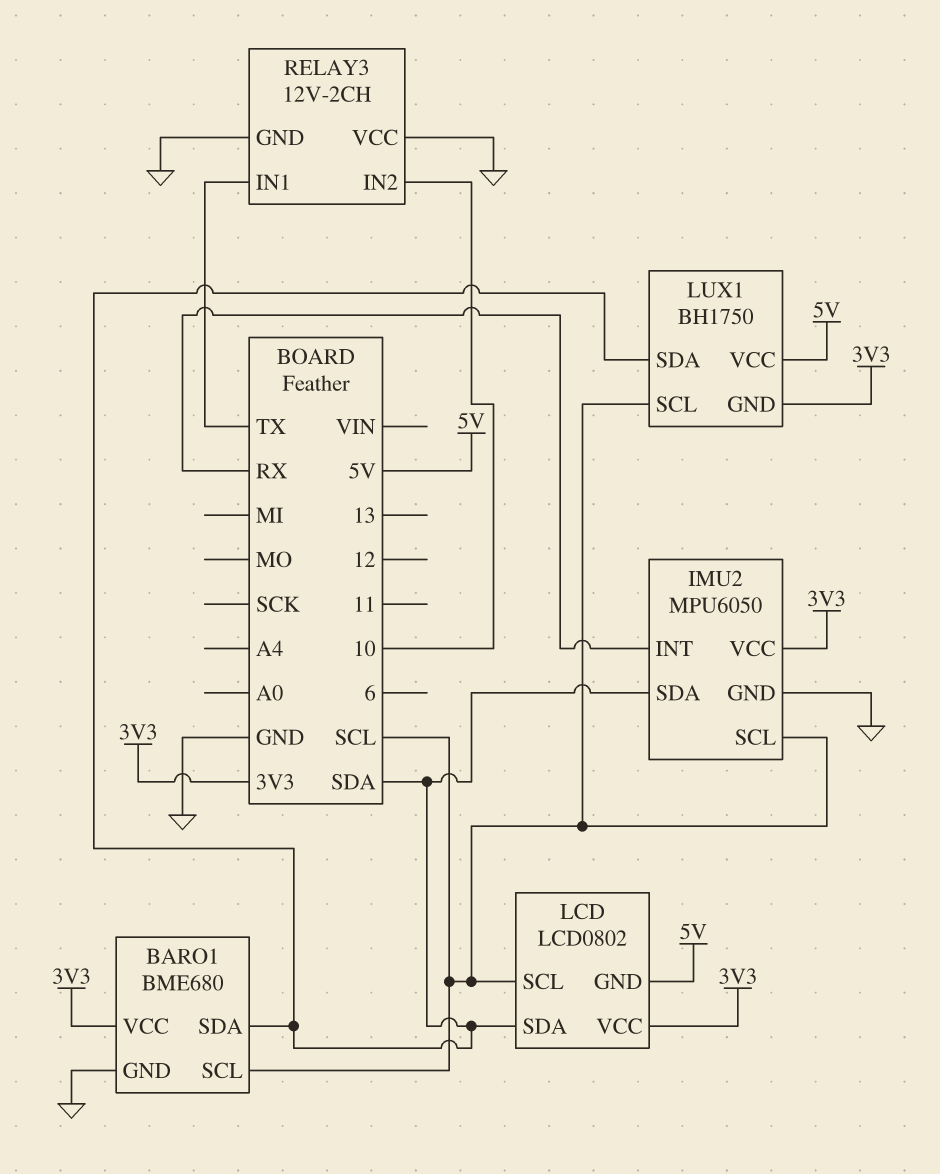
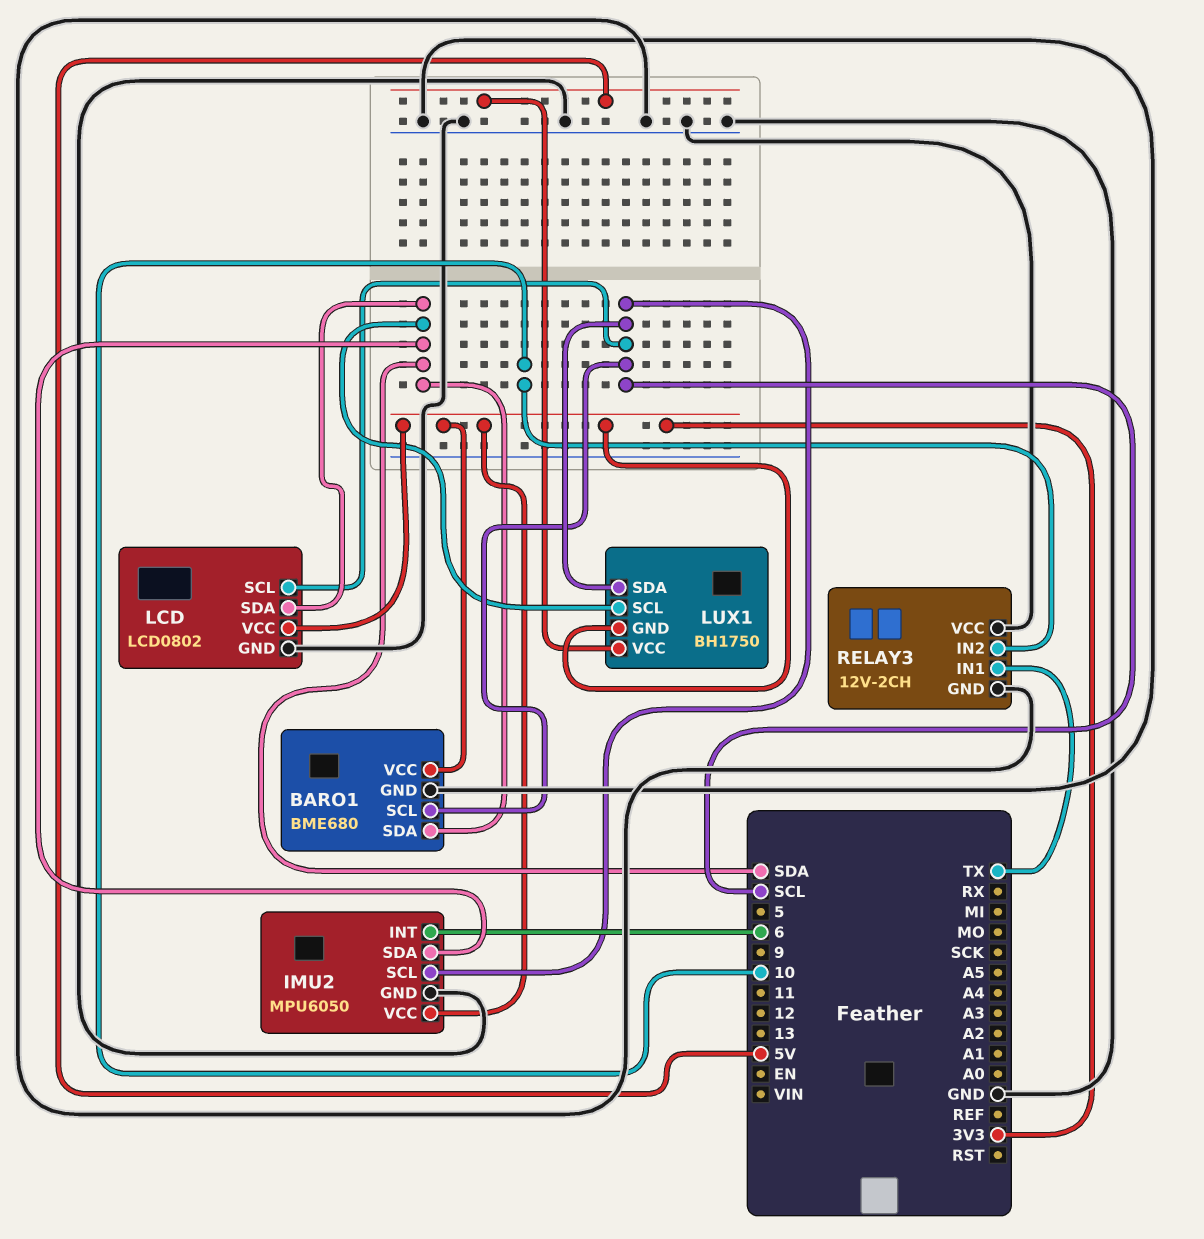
IMU2 pin INT: RX -> 6
LCD pin GND: 5V -> GND
LUX1 pin SCL: SCL -> SDA
LUX1 pin SDA: SDA -> SCL

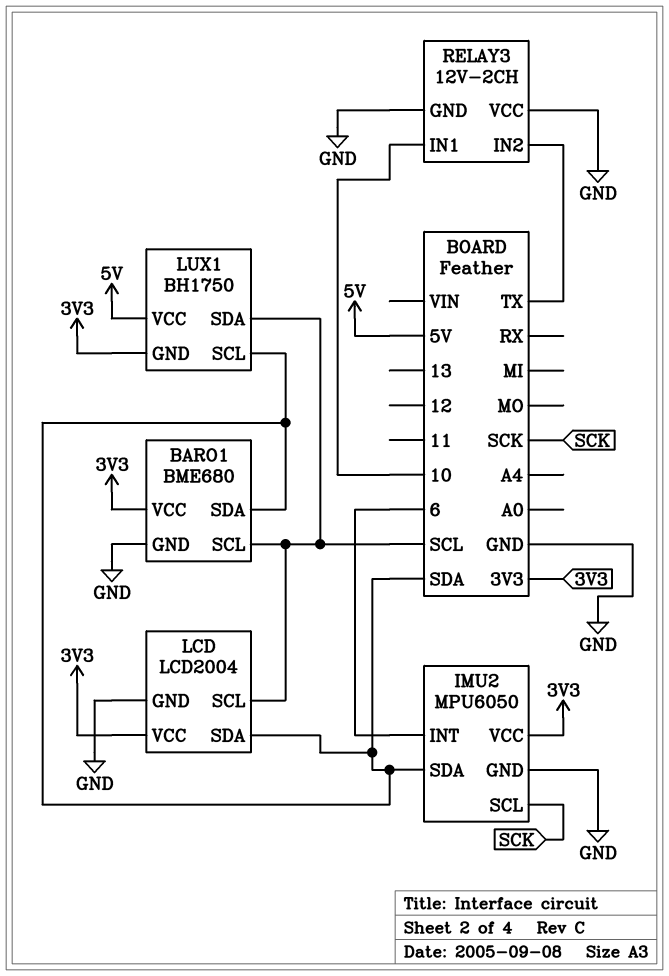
IMU2 pin SCL: SCL -> SCK
LCD: LCD0802 -> LCD2004
RELAY3 pin IN1: TX -> 10
RELAY3 pin IN2: 10 -> TX

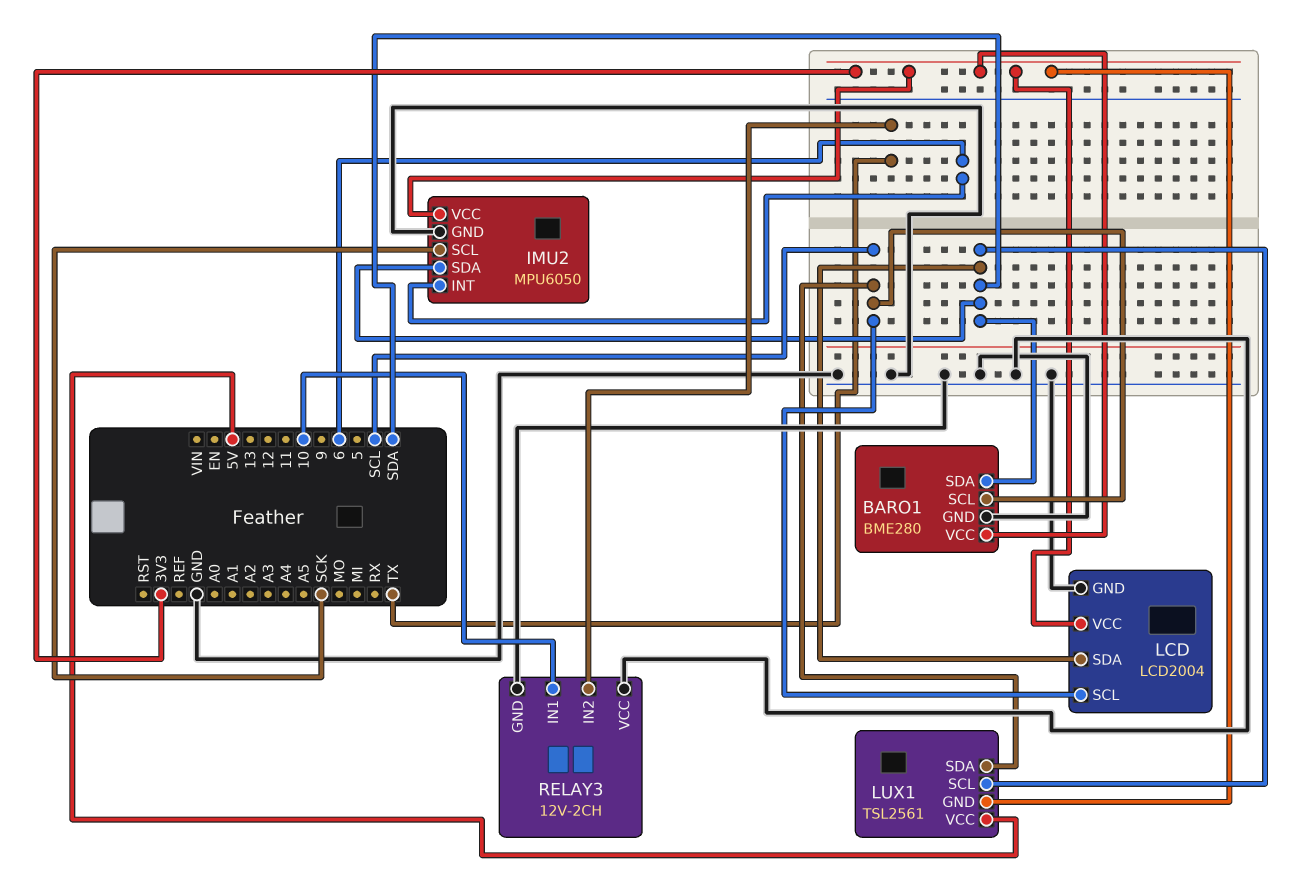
BARO1: BME680 -> BME280
LUX1: BH1750 -> TSL2561

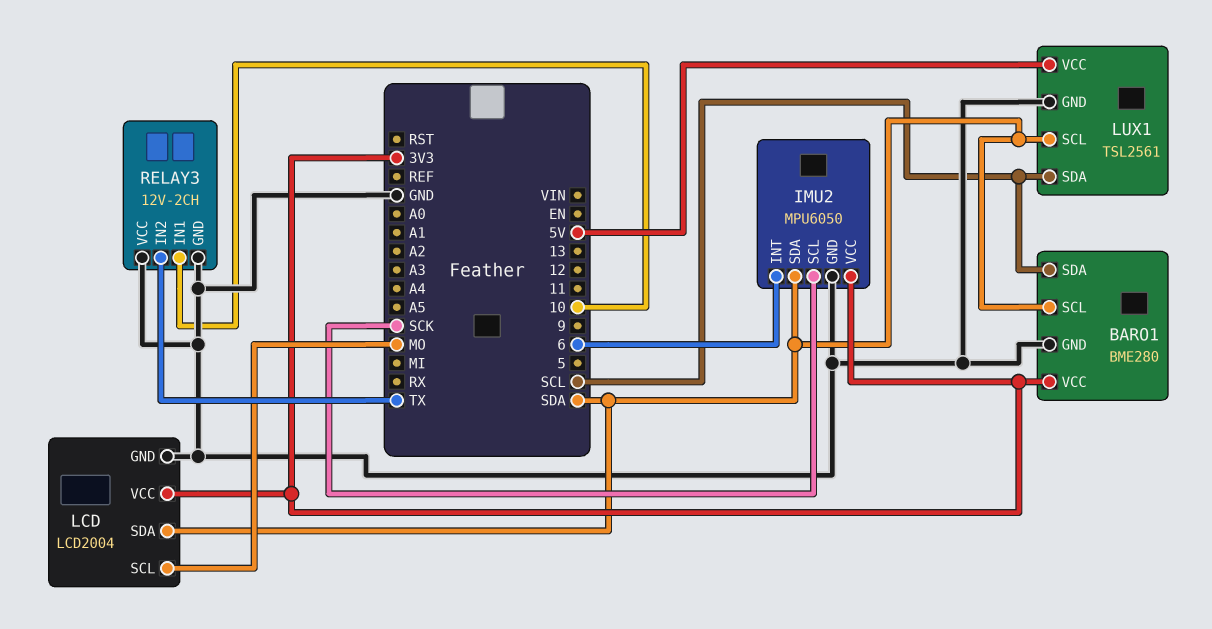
BARO1 pin SCL: SCL -> SDA
BARO1 pin SDA: SDA -> SCL
LCD pin SCL: SCL -> MO
LUX1 pin GND: 3V3 -> GND

